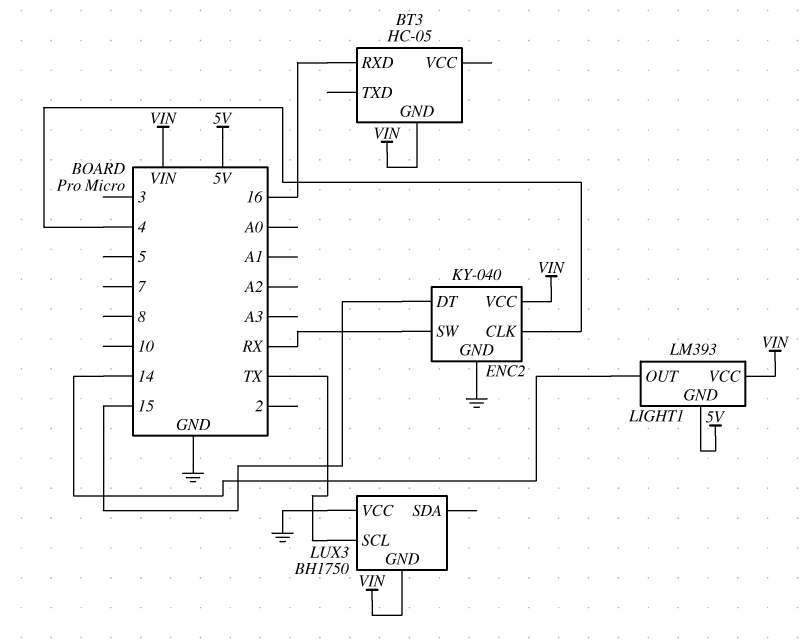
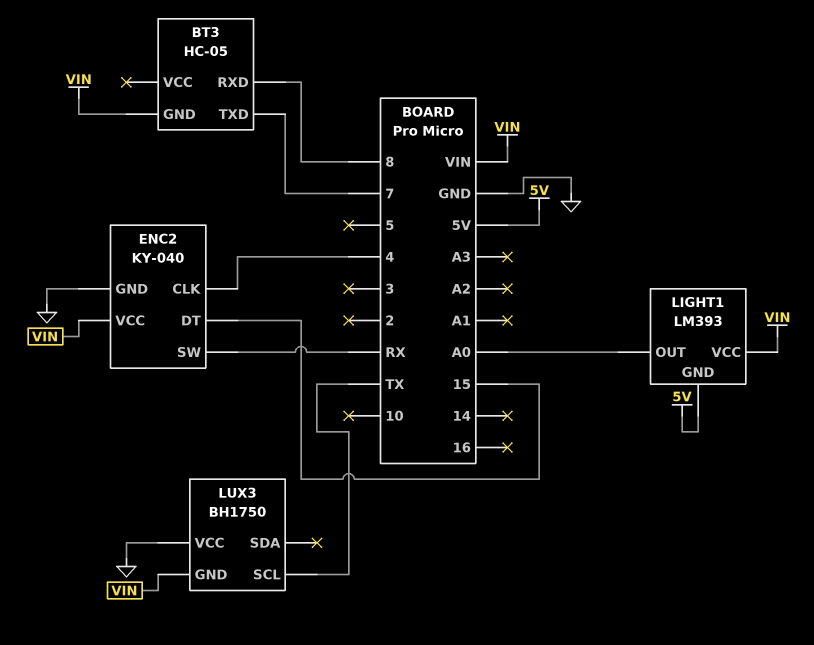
BT3 pin RXD: 16 -> 8
BT3 pin TXD: none -> 7
LIGHT1 pin OUT: 14 -> A0

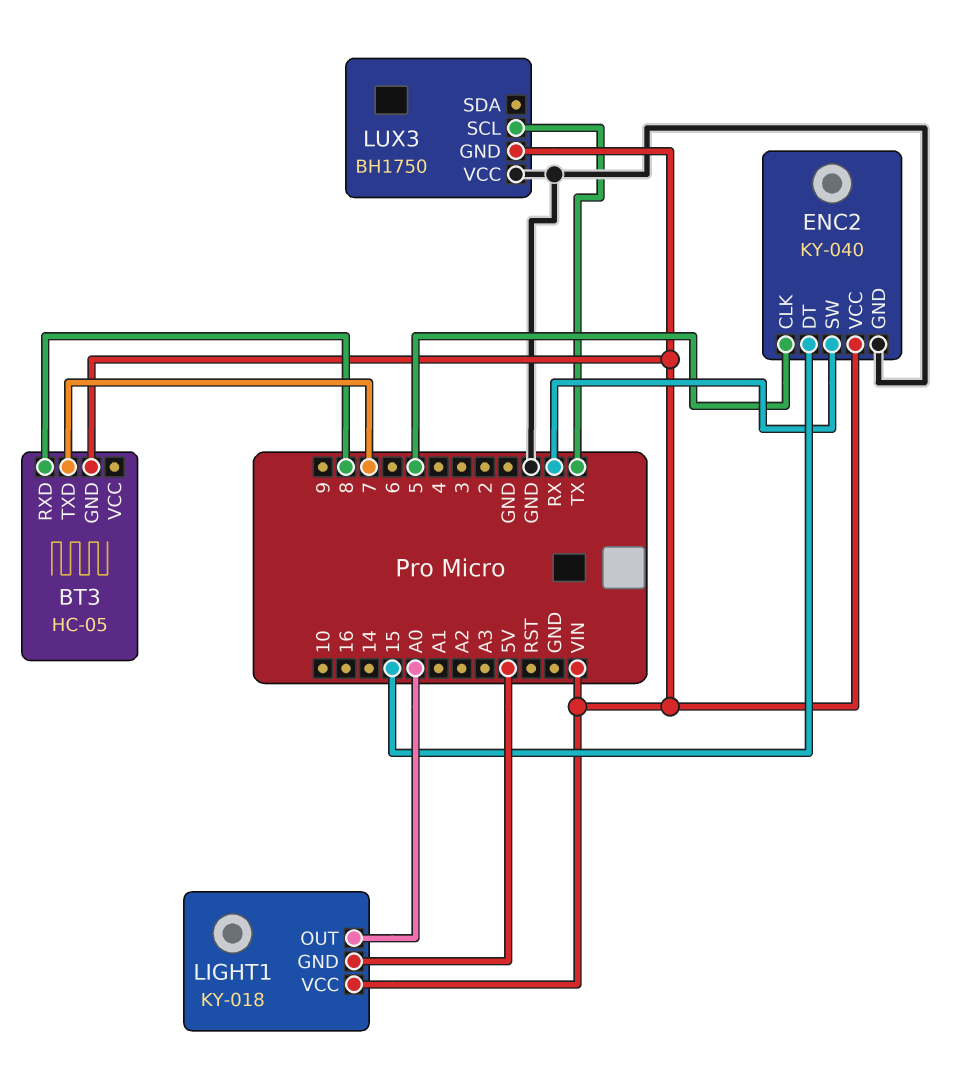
ENC2 pin CLK: 4 -> 5
LIGHT1: LM393 -> KY-018

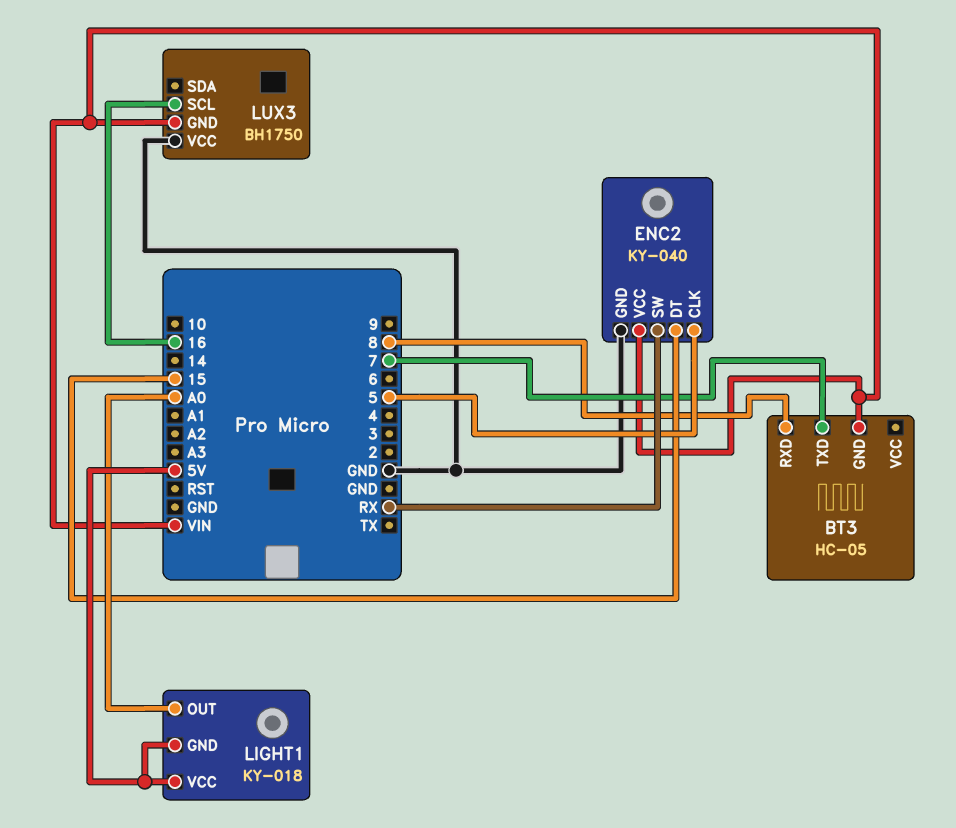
LIGHT1 pin VCC: VIN -> 5V
LUX3 pin SCL: TX -> 16

